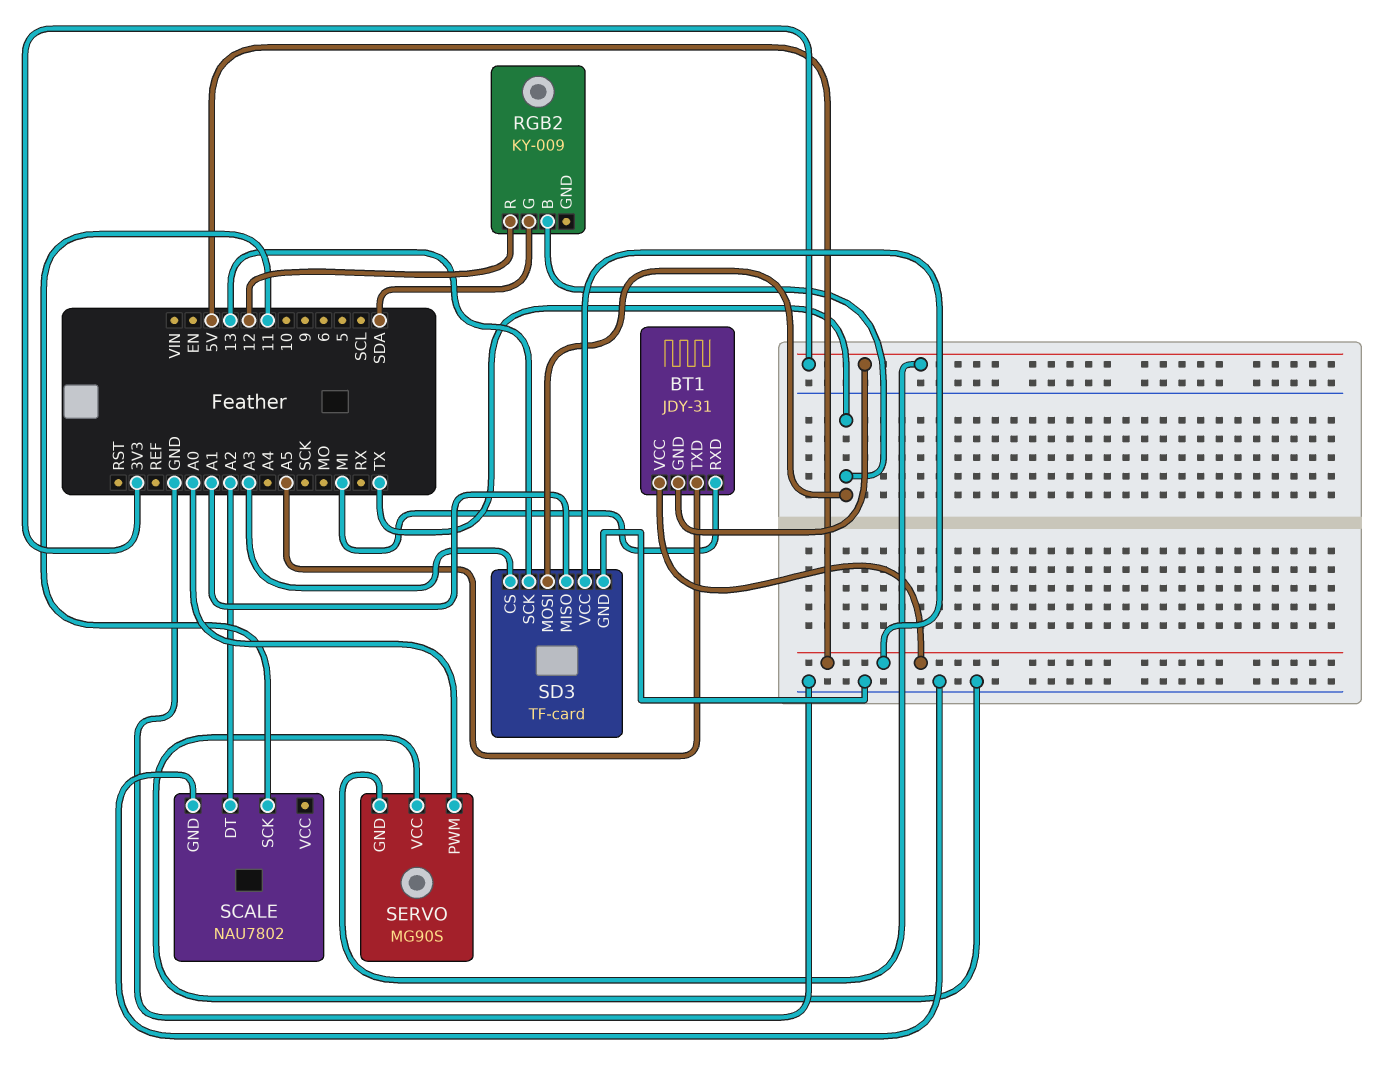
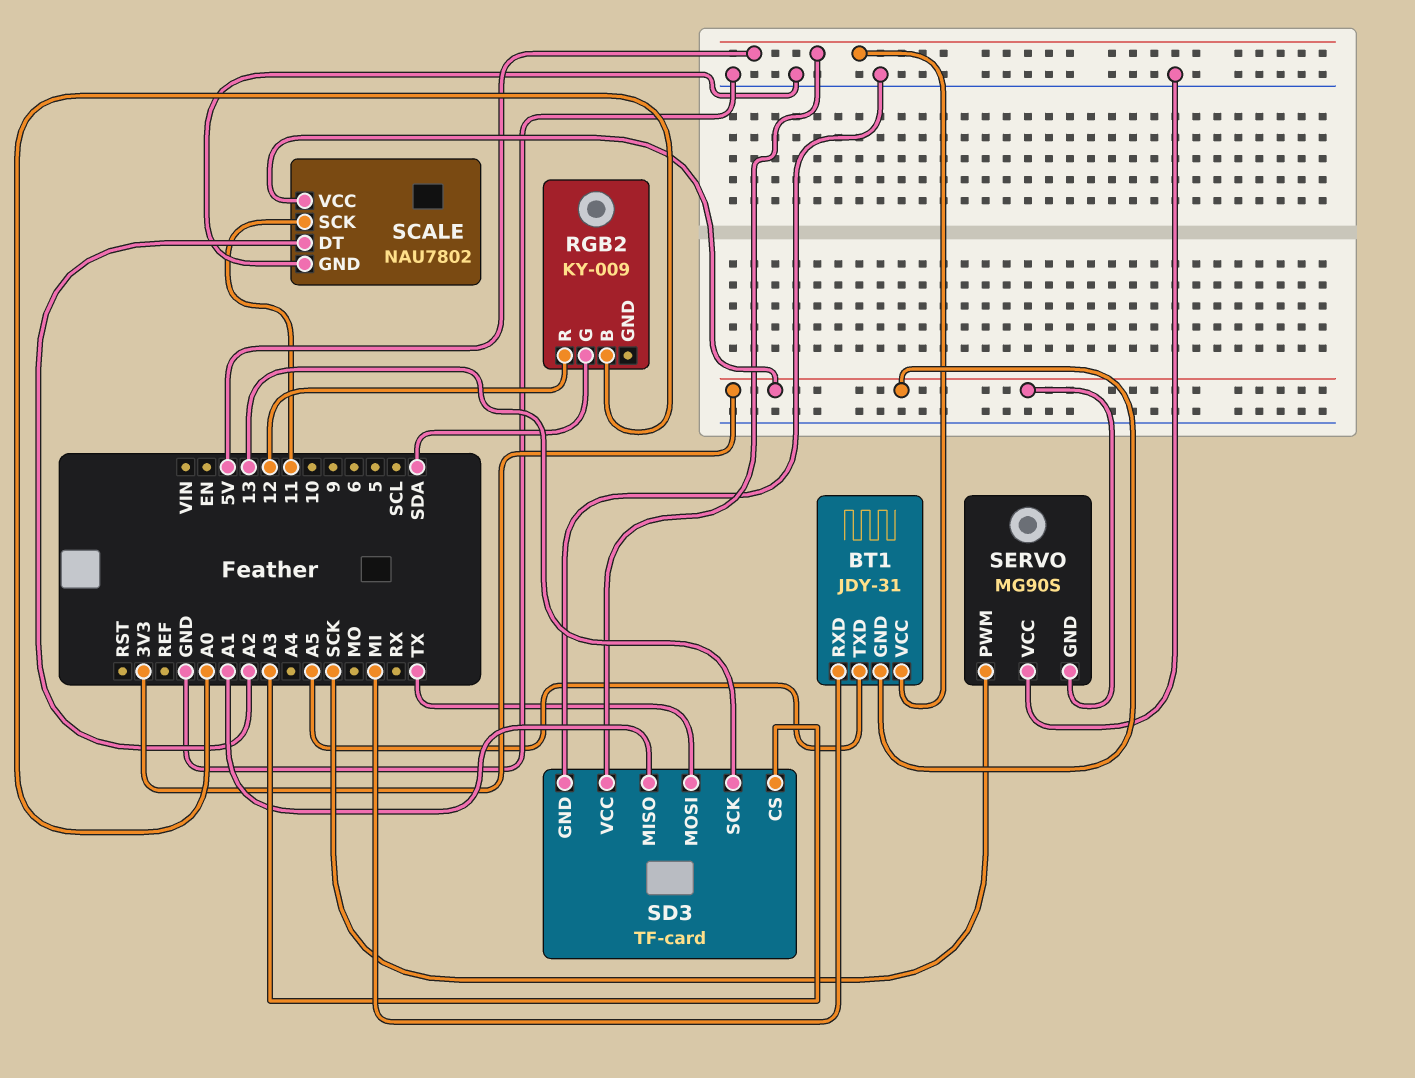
RGB2 pin B: TX -> A0
SCALE pin VCC: none -> 3V3
SERVO pin PWM: A0 -> SCK

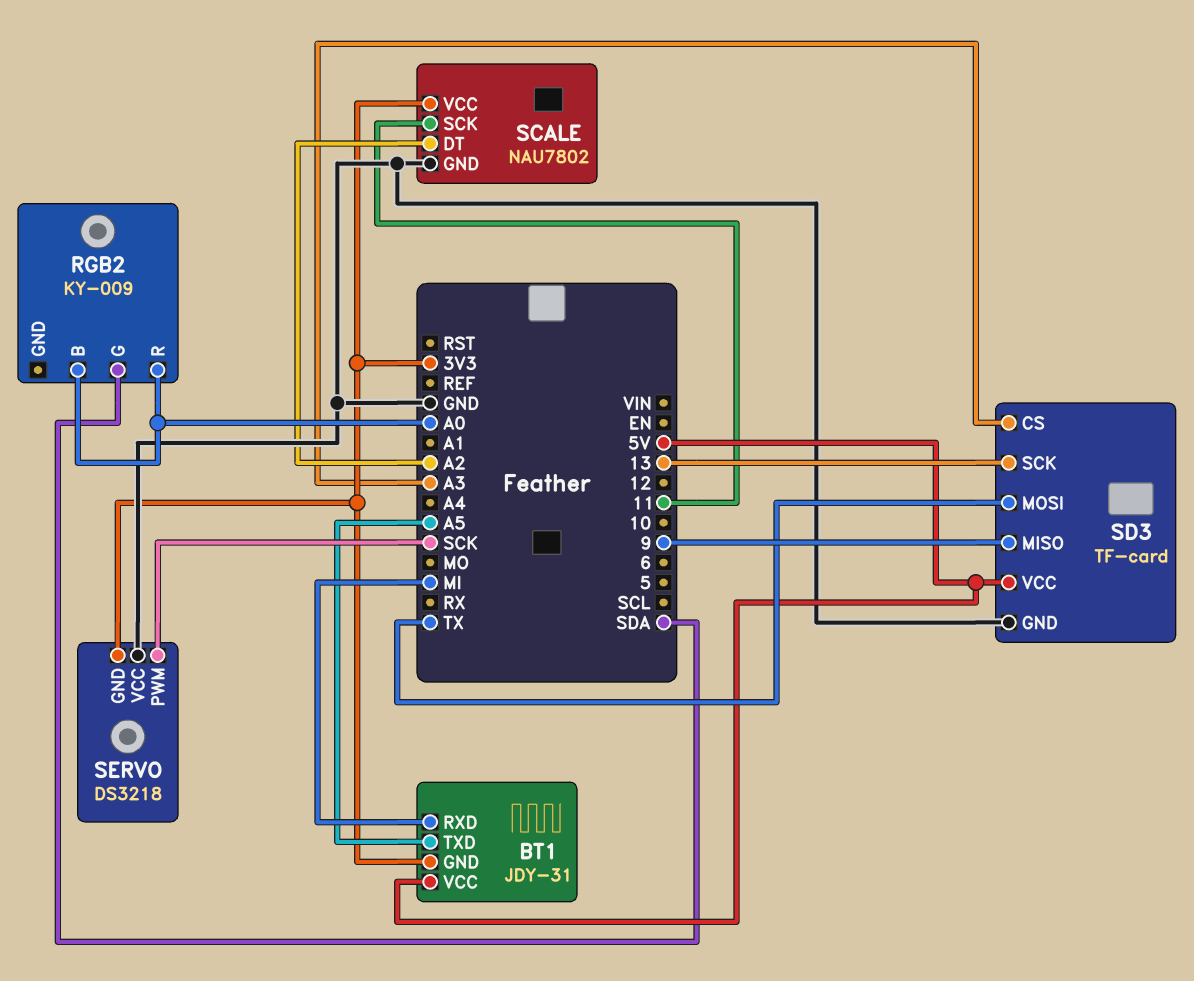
RGB2 pin R: 12 -> A0
SD3 pin MISO: A1 -> 9
SERVO: MG90S -> DS3218

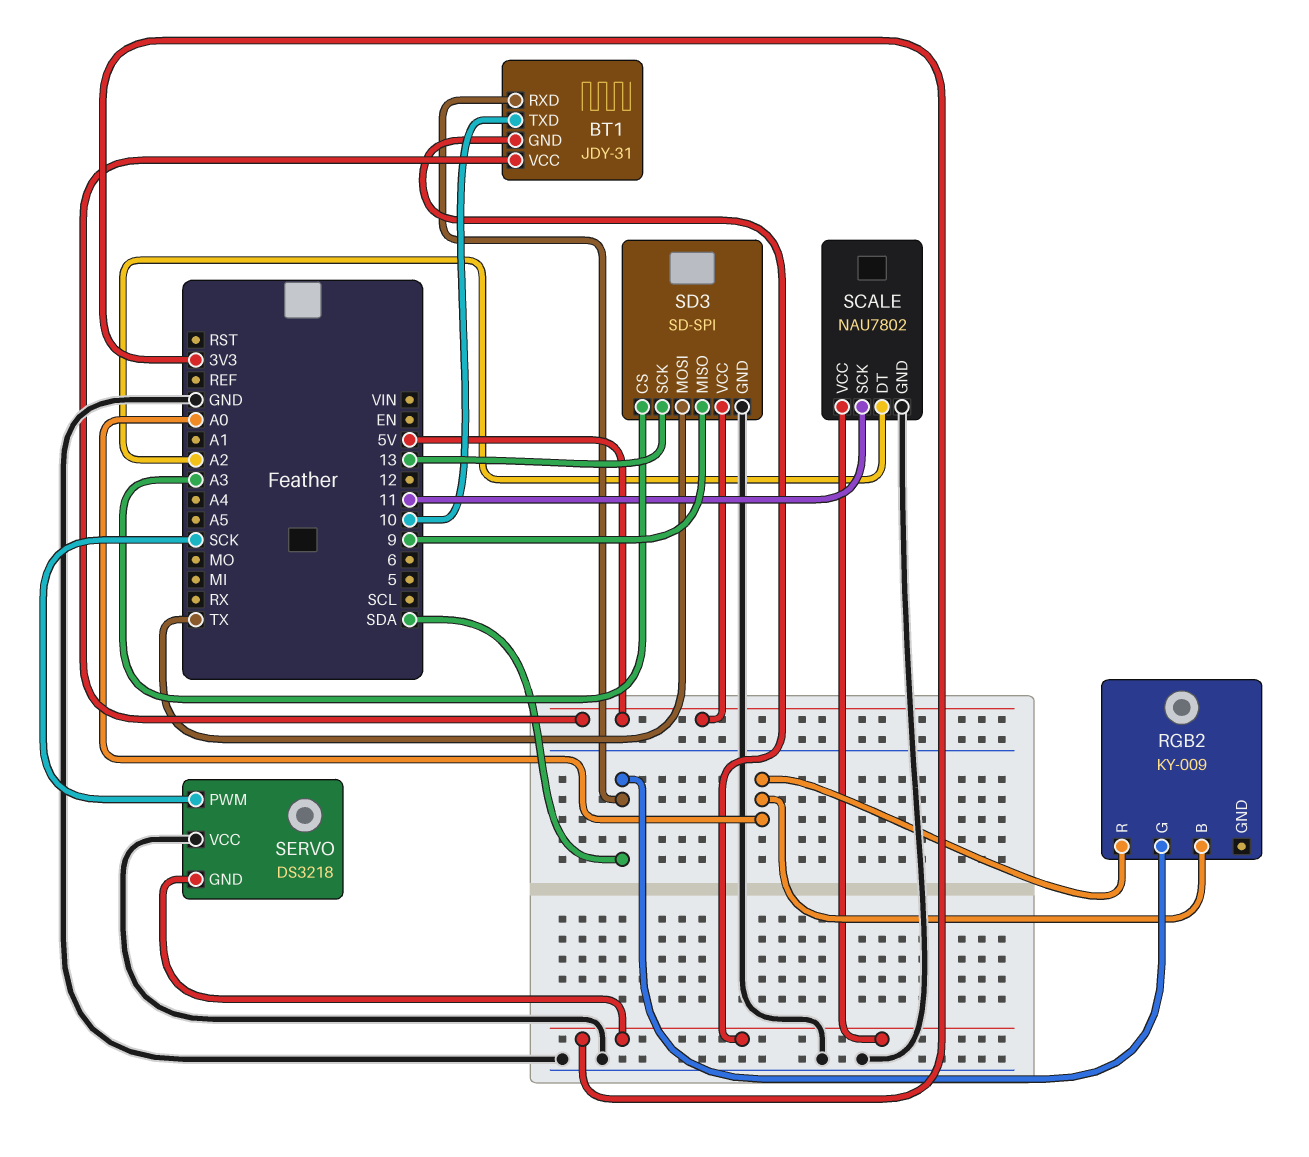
BT1 pin RXD: MI -> SDA
BT1 pin TXD: A5 -> 10
SD3: TF-card -> SD-SPI

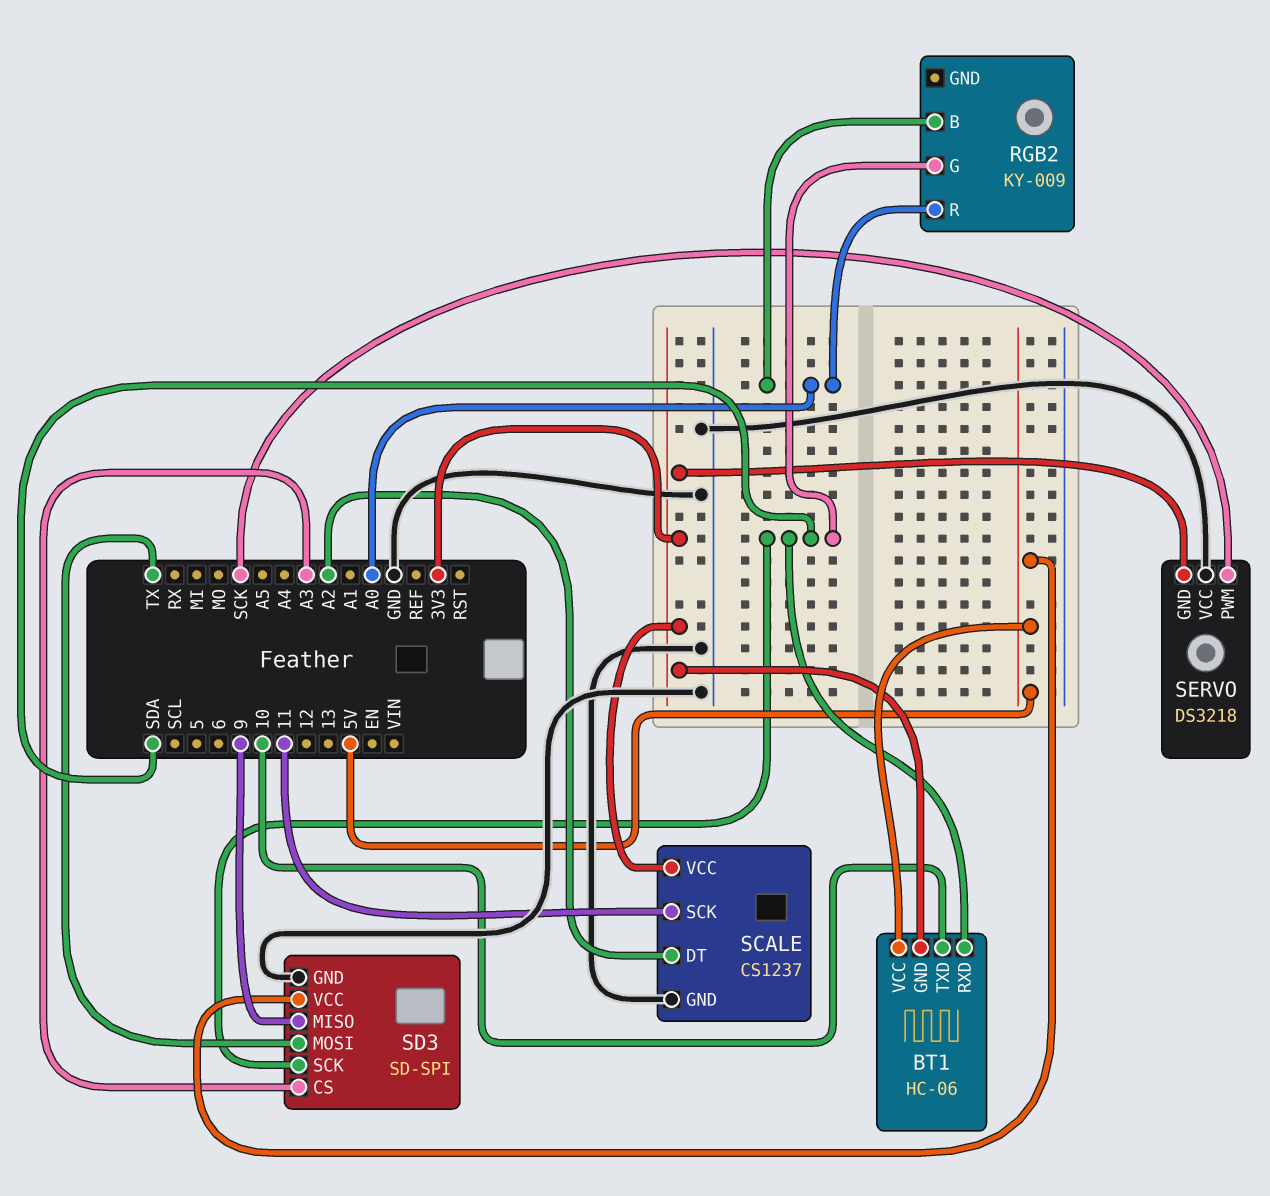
BT1: JDY-31 -> HC-06
SCALE: NAU7802 -> CS1237
SD3 pin SCK: 13 -> SDA

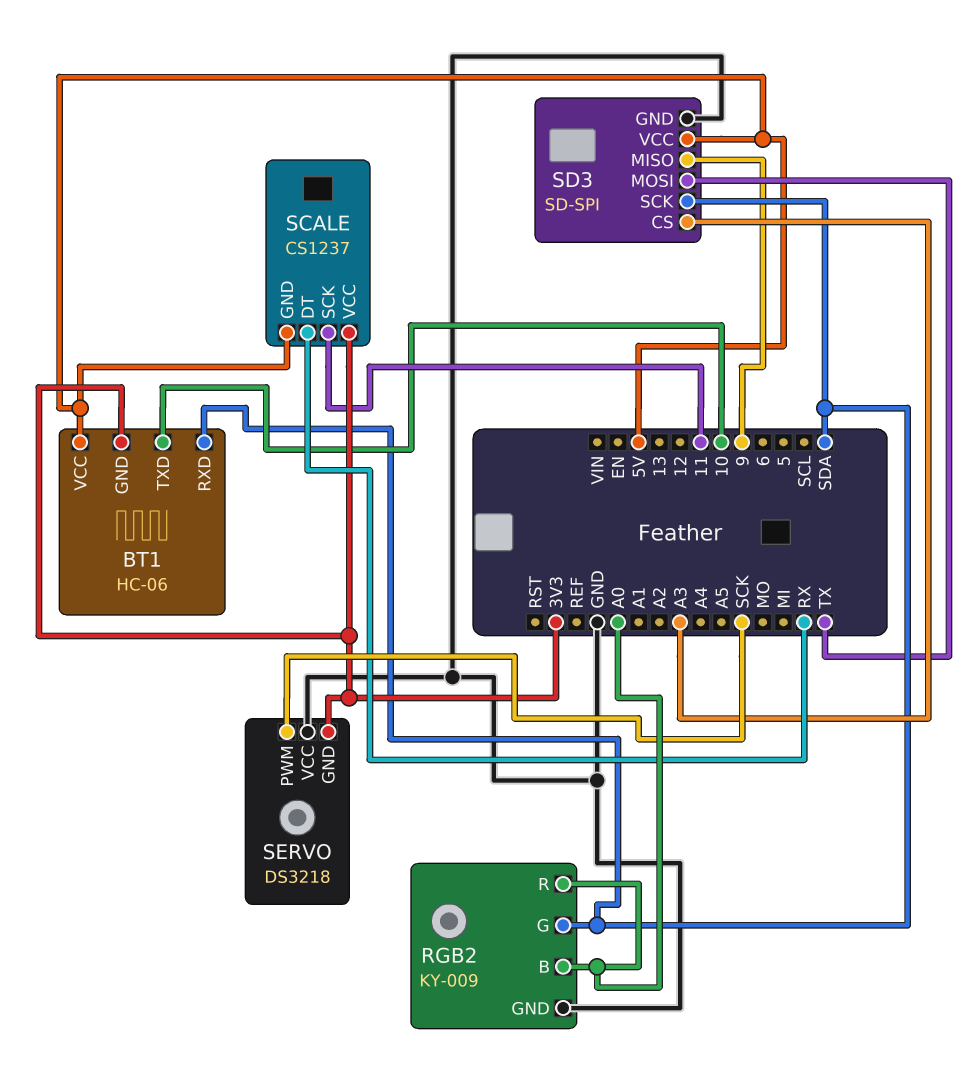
RGB2 pin GND: none -> GND
SCALE pin DT: A2 -> RX
SCALE pin GND: GND -> 5V

